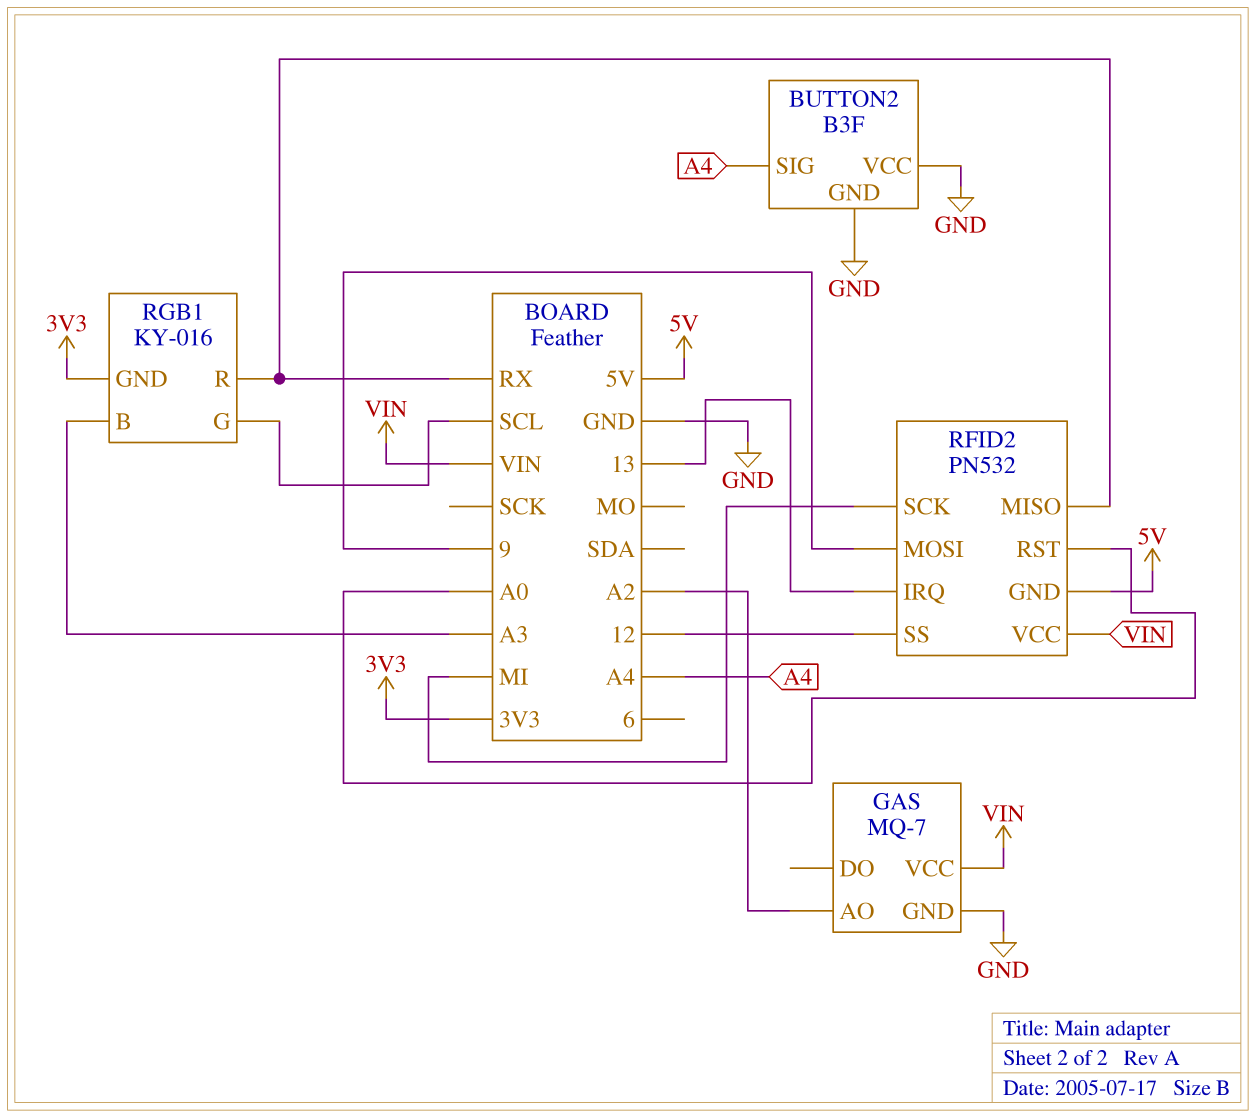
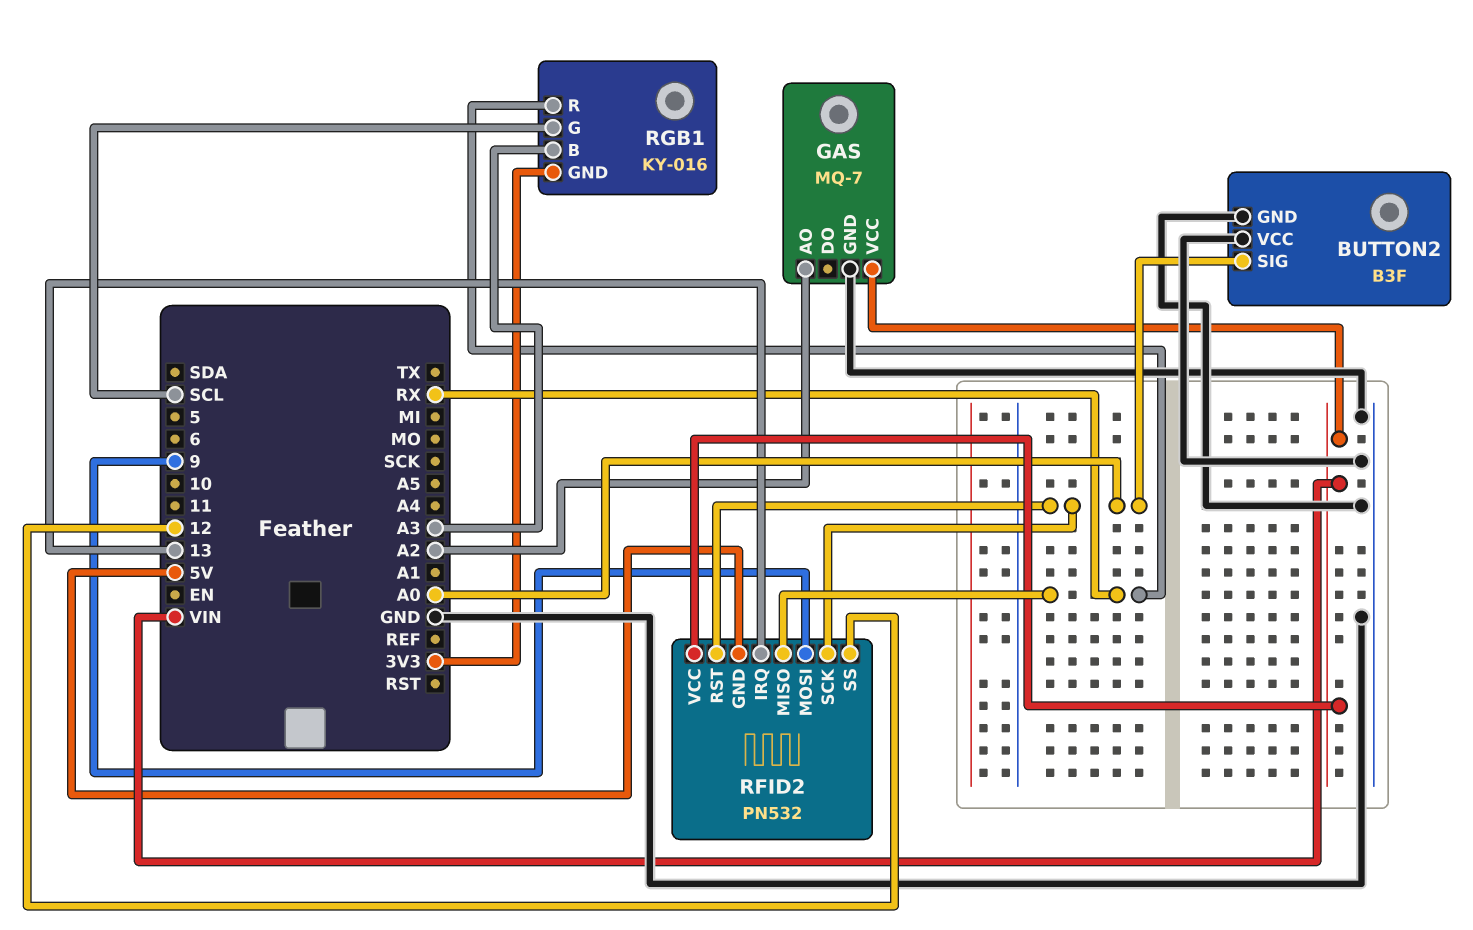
BUTTON2 pin SIG: A4 -> A0
RFID2 pin SCK: MI -> A0

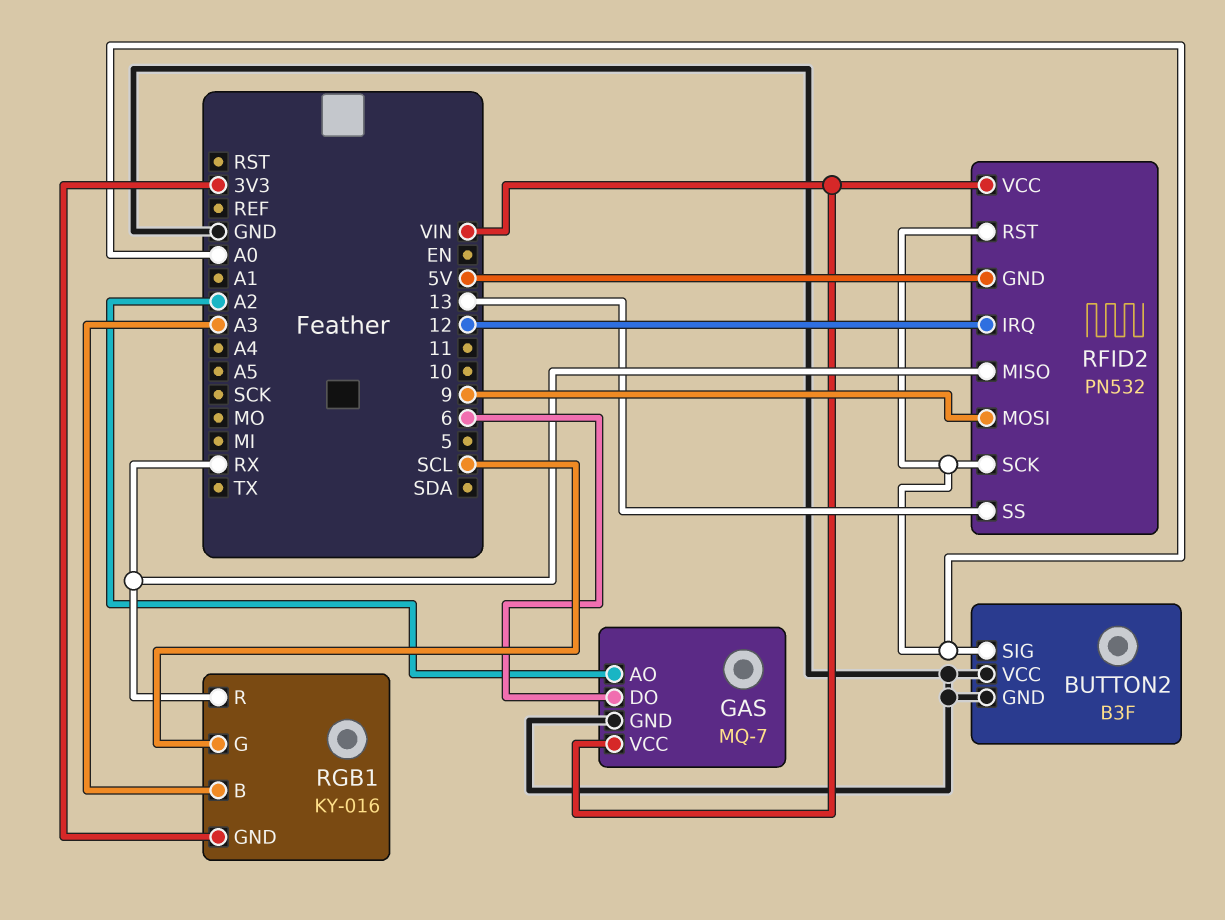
GAS pin DO: none -> 6
RFID2 pin IRQ: 13 -> 12
RFID2 pin SS: 12 -> 13

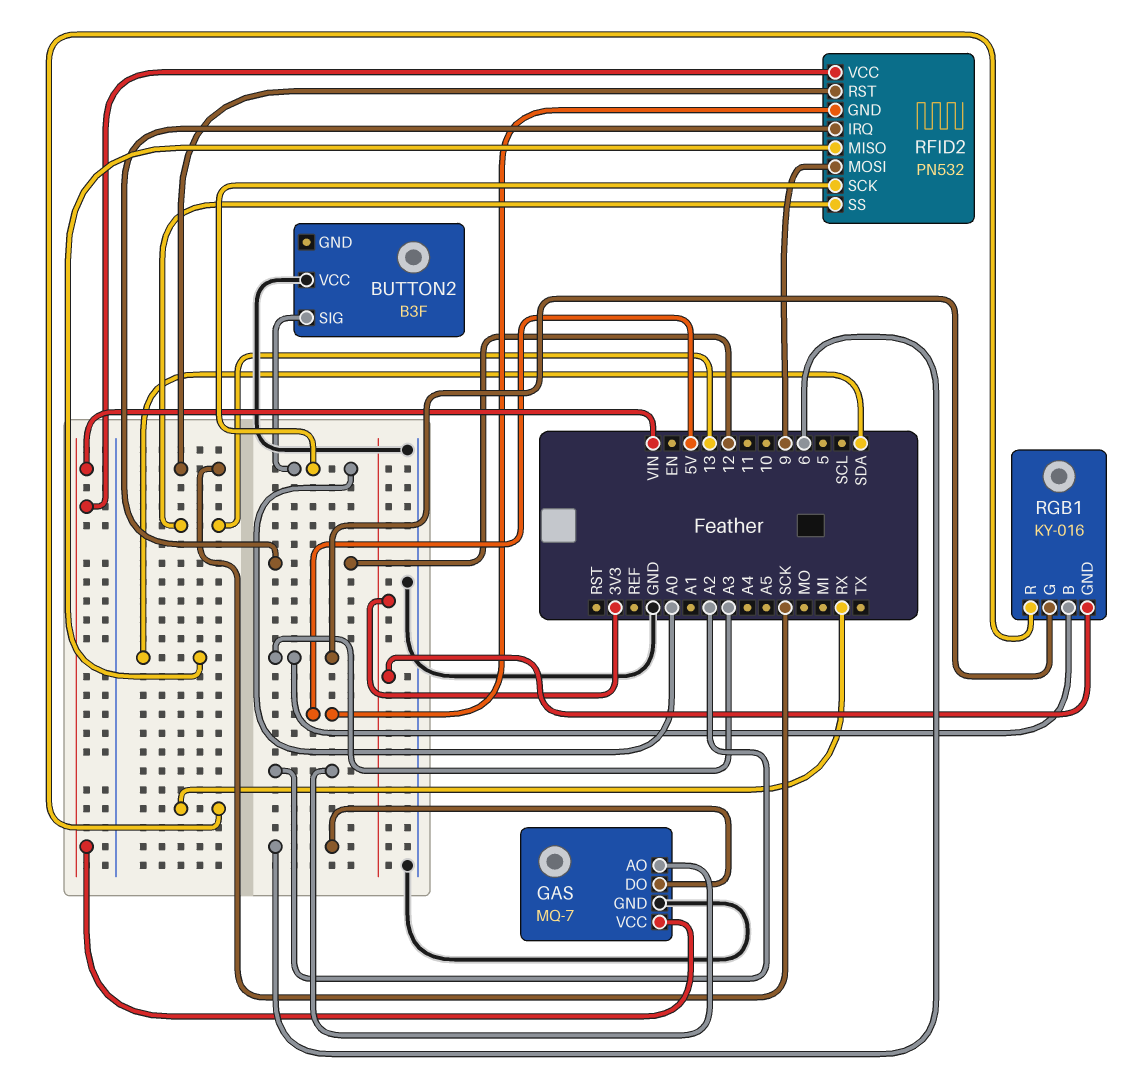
BUTTON2 pin GND: GND -> none
RFID2 pin MISO: RX -> SDA
RFID2 pin RST: A0 -> SCK
RGB1 pin G: SCL -> A3

